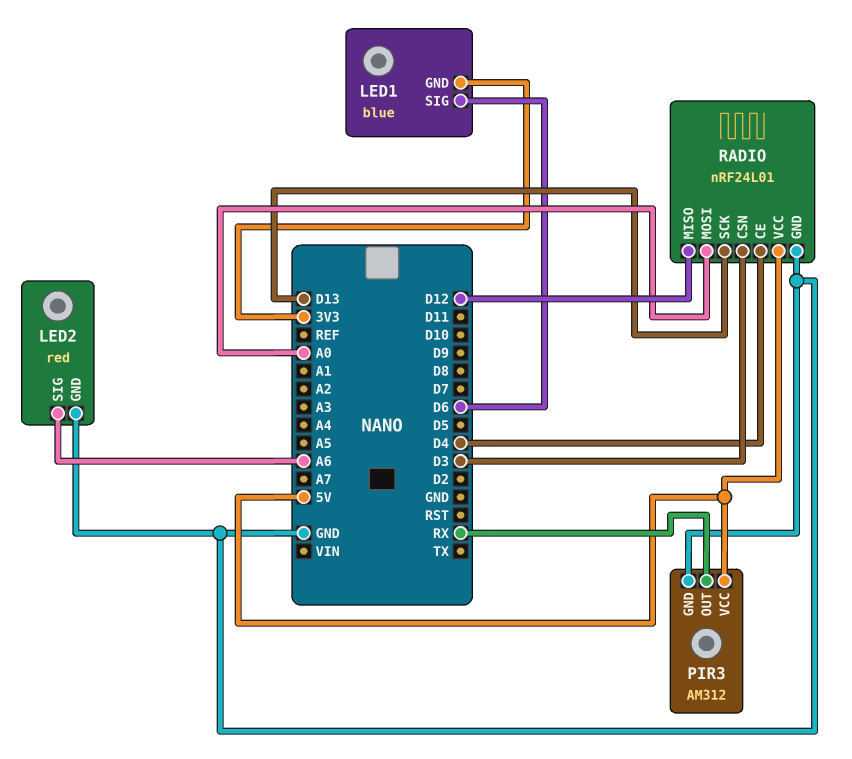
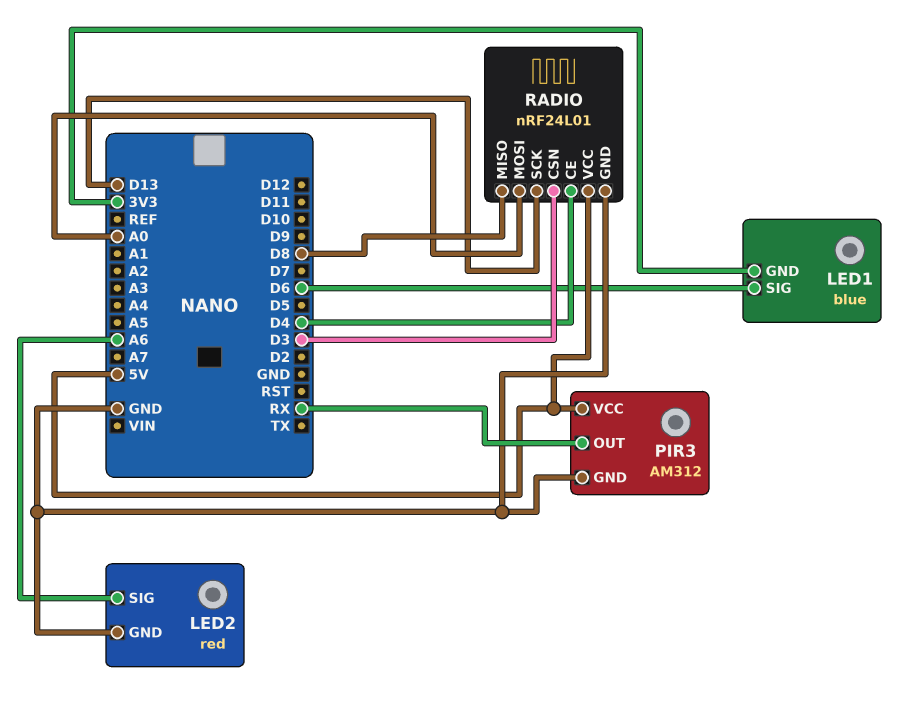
RADIO pin MISO: D12 -> D8

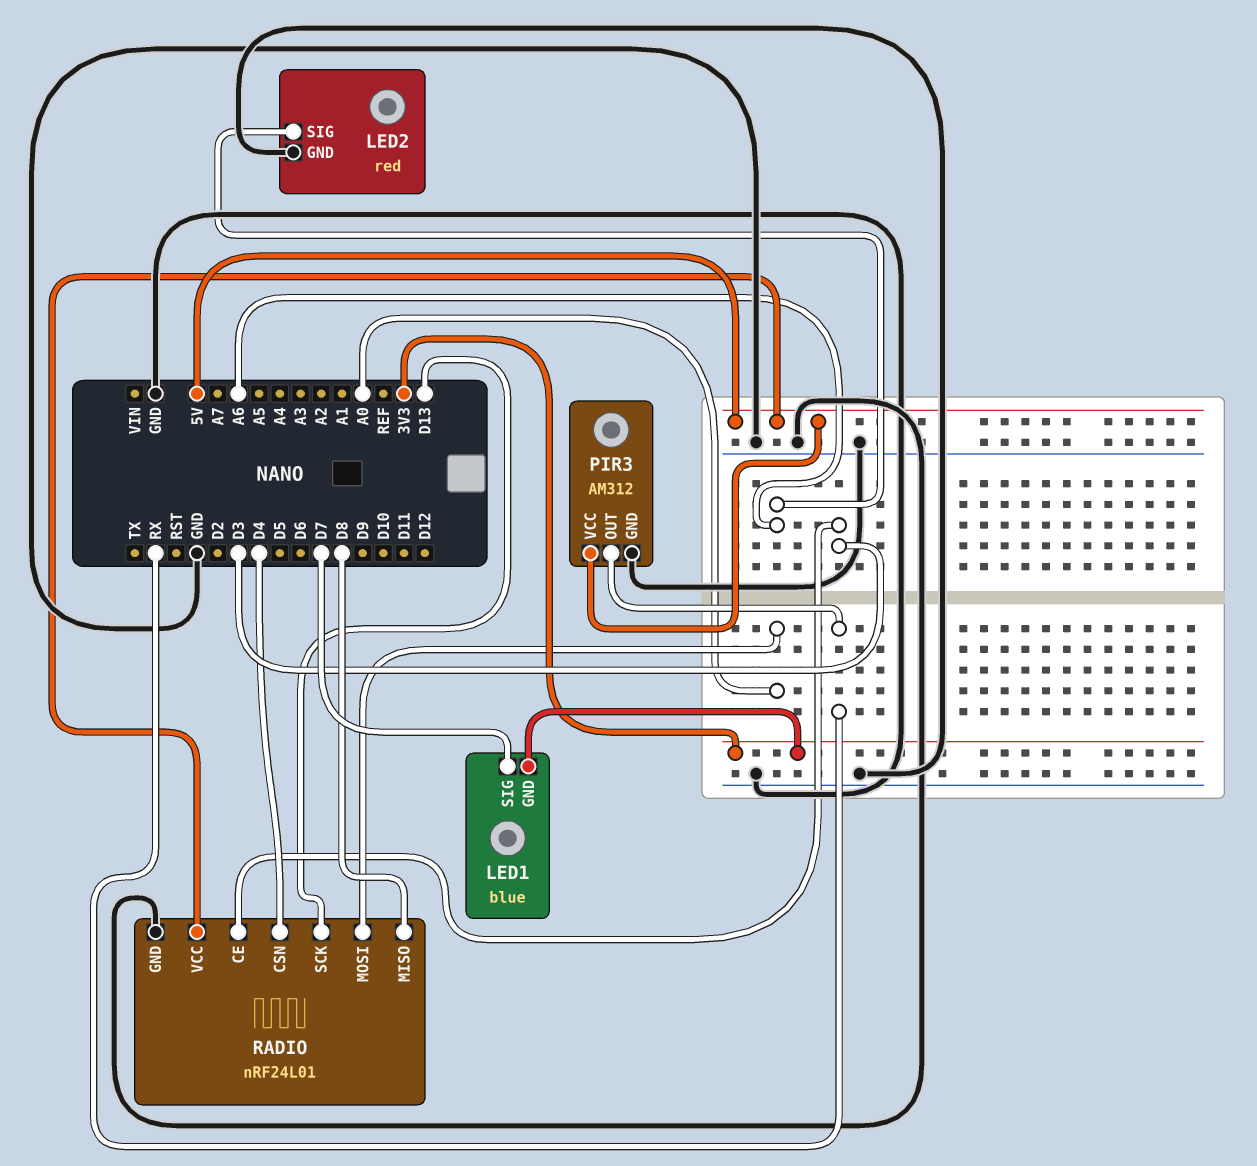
LED1 pin SIG: D6 -> D7
RADIO pin CE: D4 -> D3
RADIO pin CSN: D3 -> D4

